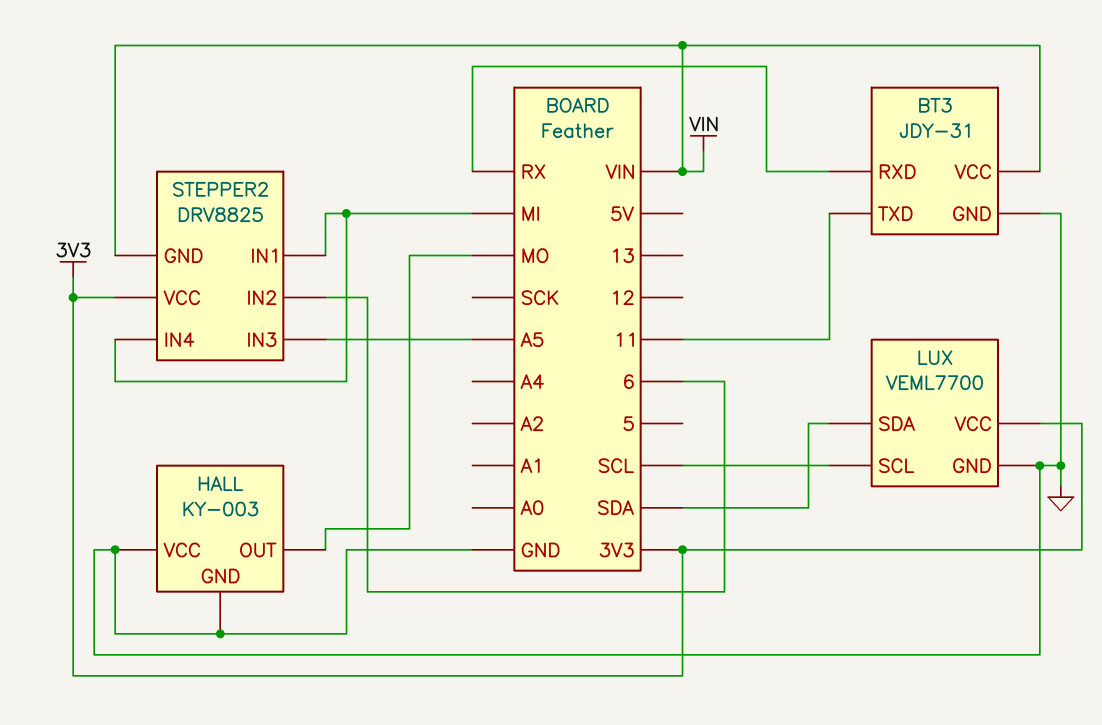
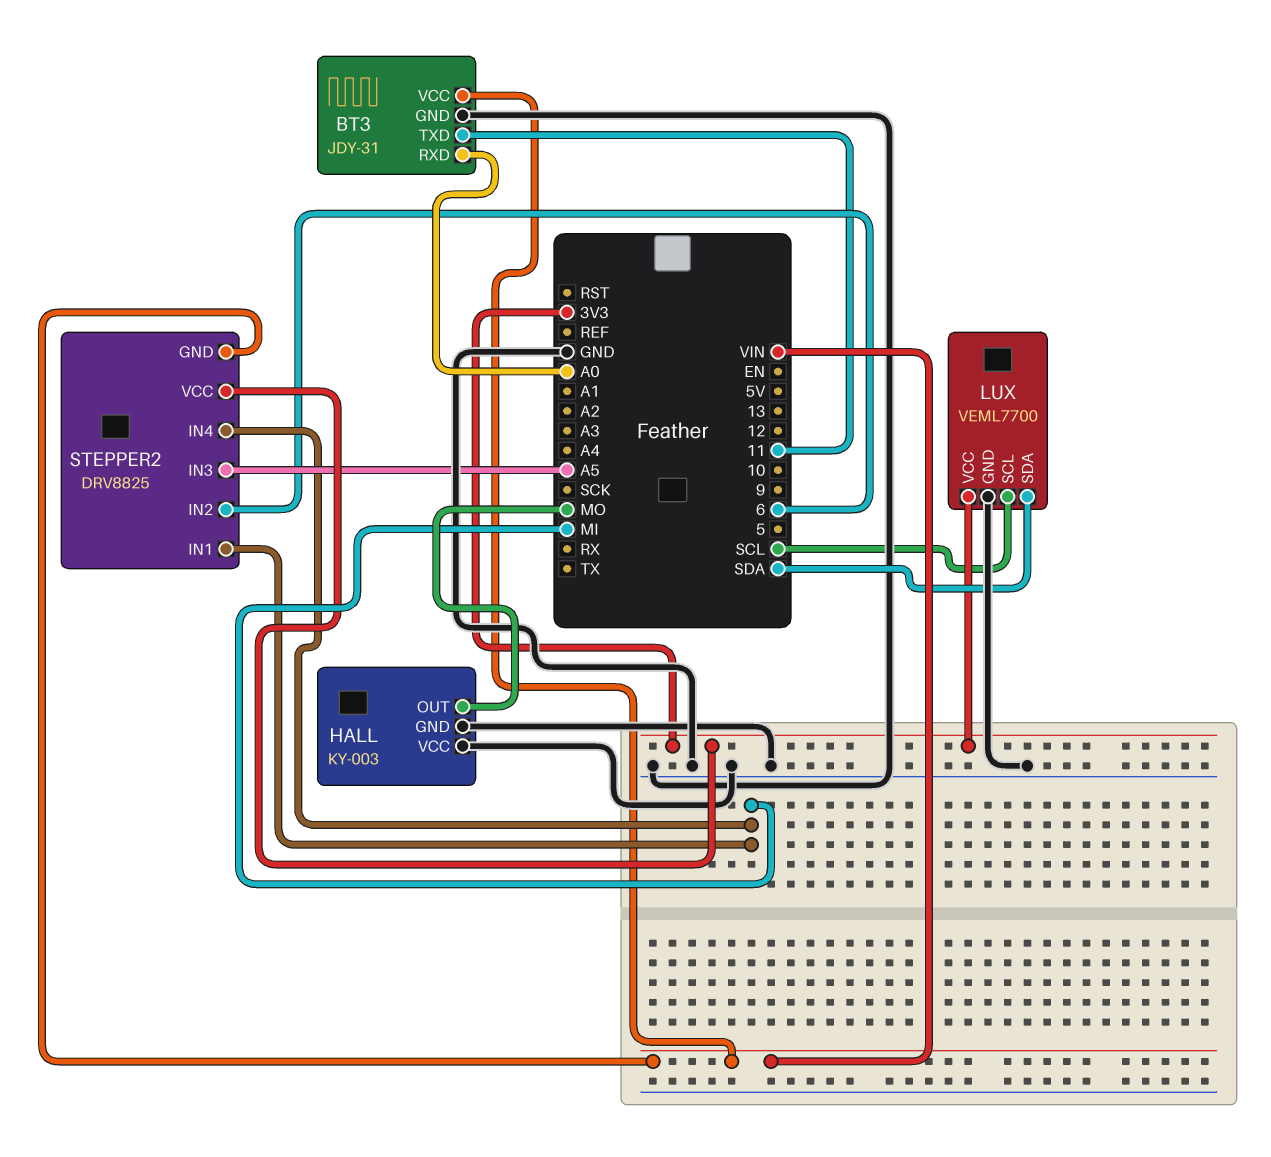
BT3 pin RXD: RX -> A0

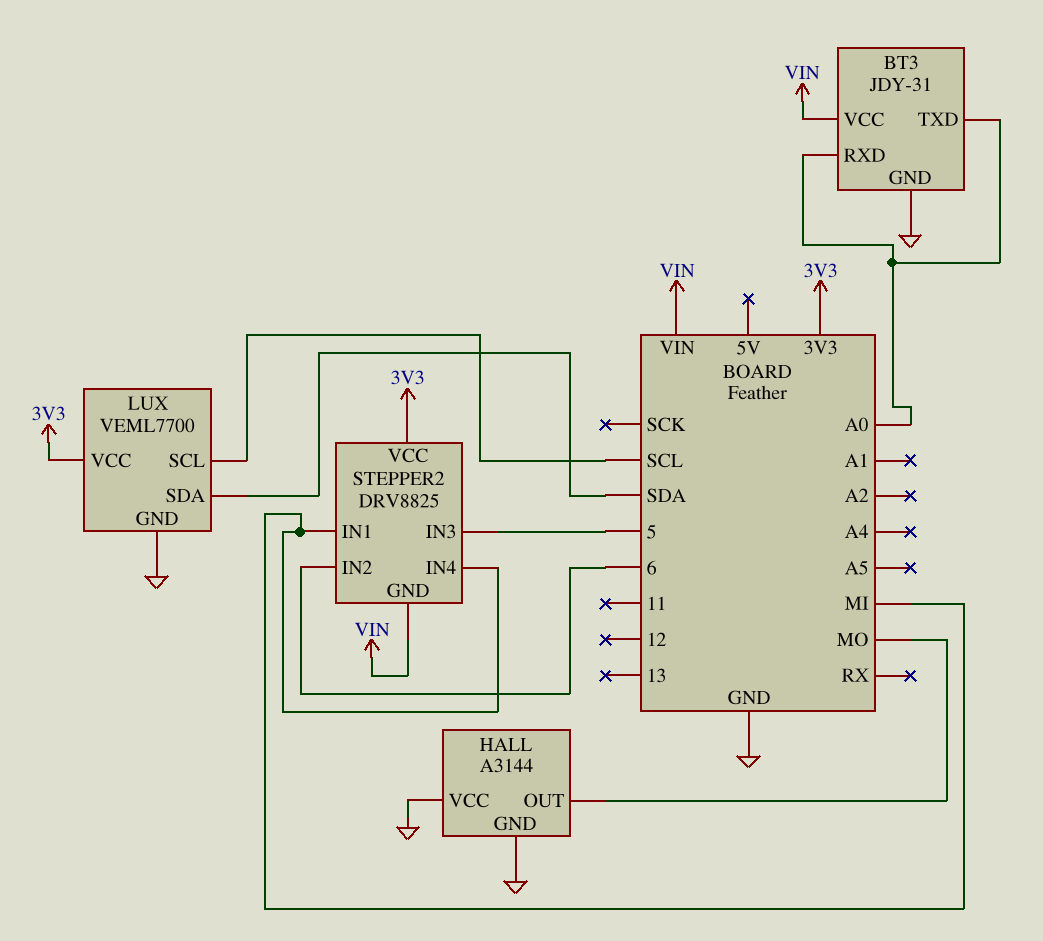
BT3 pin TXD: 11 -> A0
HALL: KY-003 -> A3144
STEPPER2 pin IN3: A5 -> 5

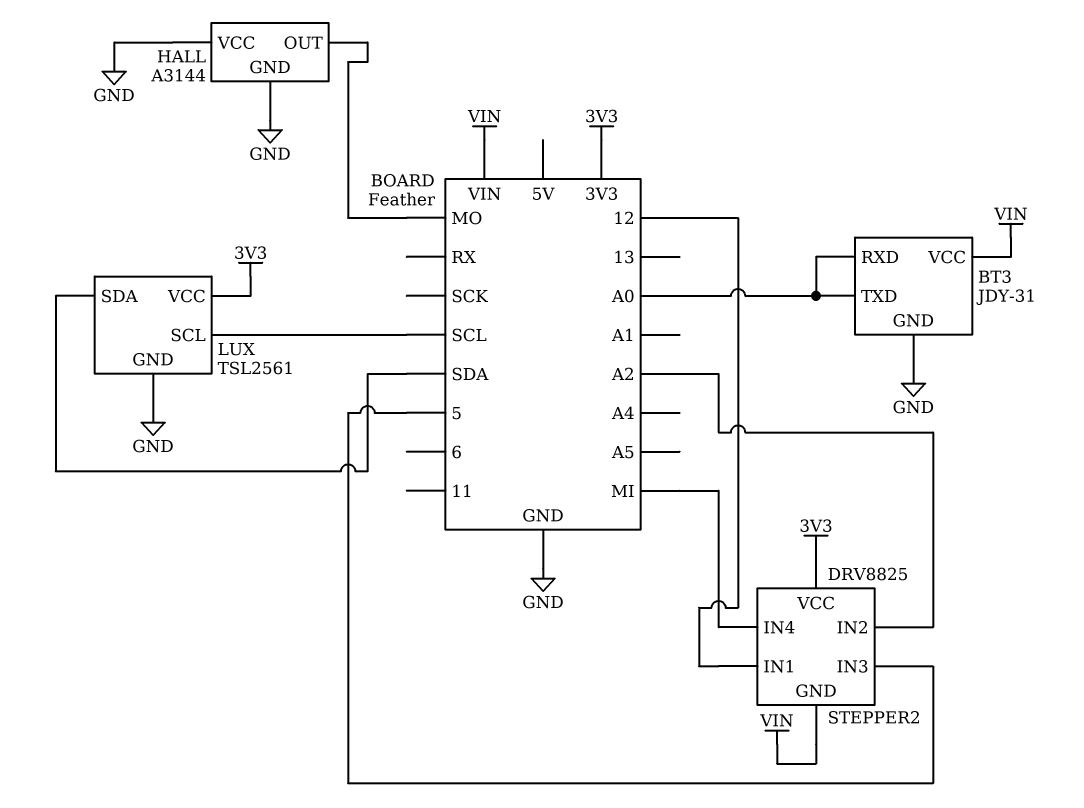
LUX: VEML7700 -> TSL2561
STEPPER2 pin IN1: MI -> 12
STEPPER2 pin IN2: 6 -> A2

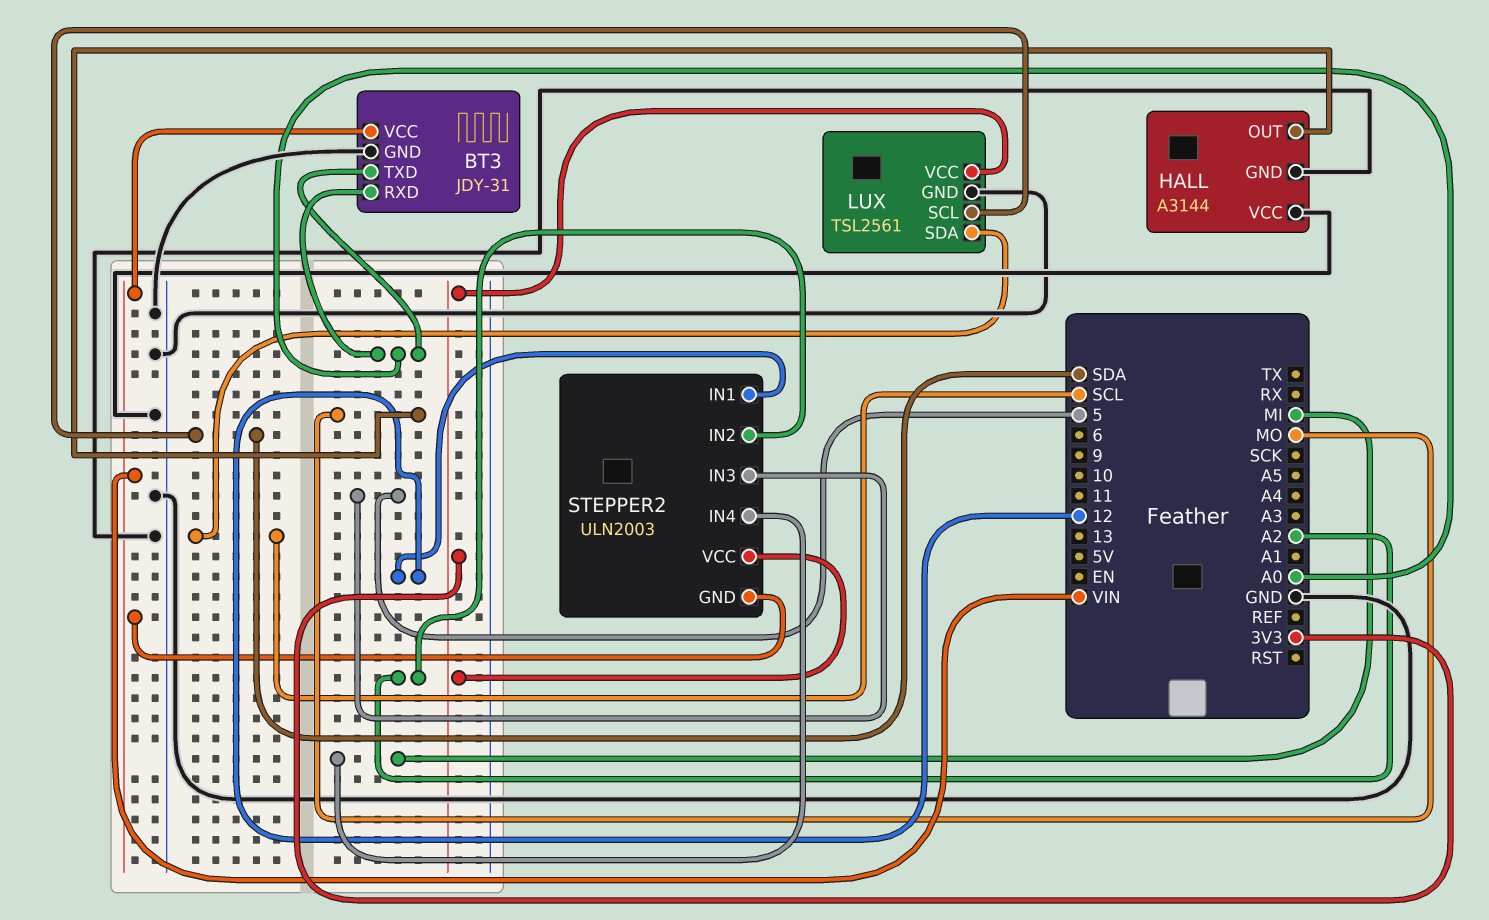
LUX pin SCL: SCL -> SDA
LUX pin SDA: SDA -> SCL
STEPPER2: DRV8825 -> ULN2003

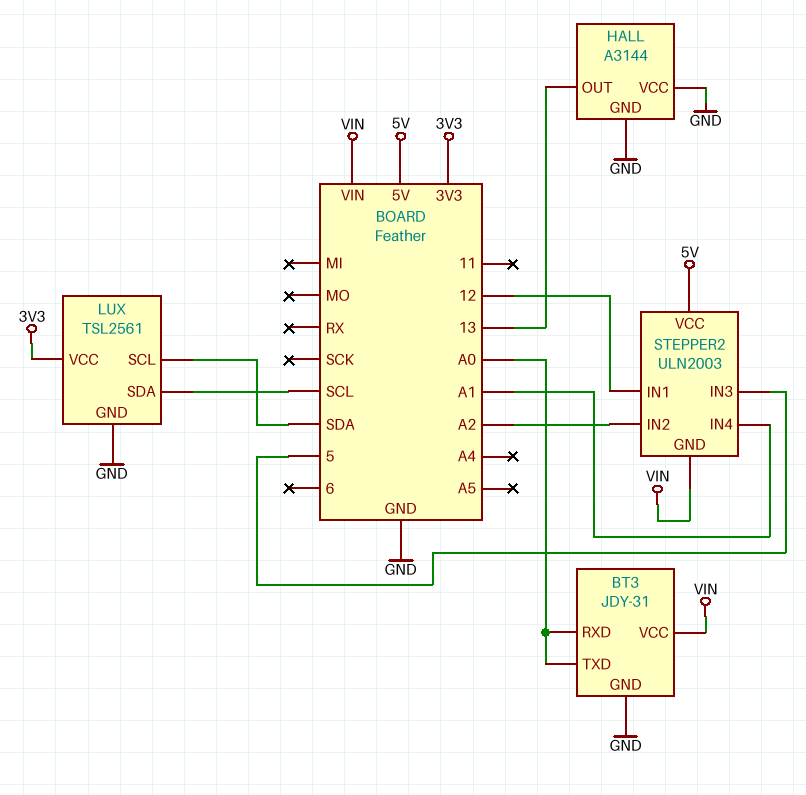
HALL pin OUT: MO -> 13
STEPPER2 pin IN4: MI -> A1
STEPPER2 pin VCC: 3V3 -> 5V

